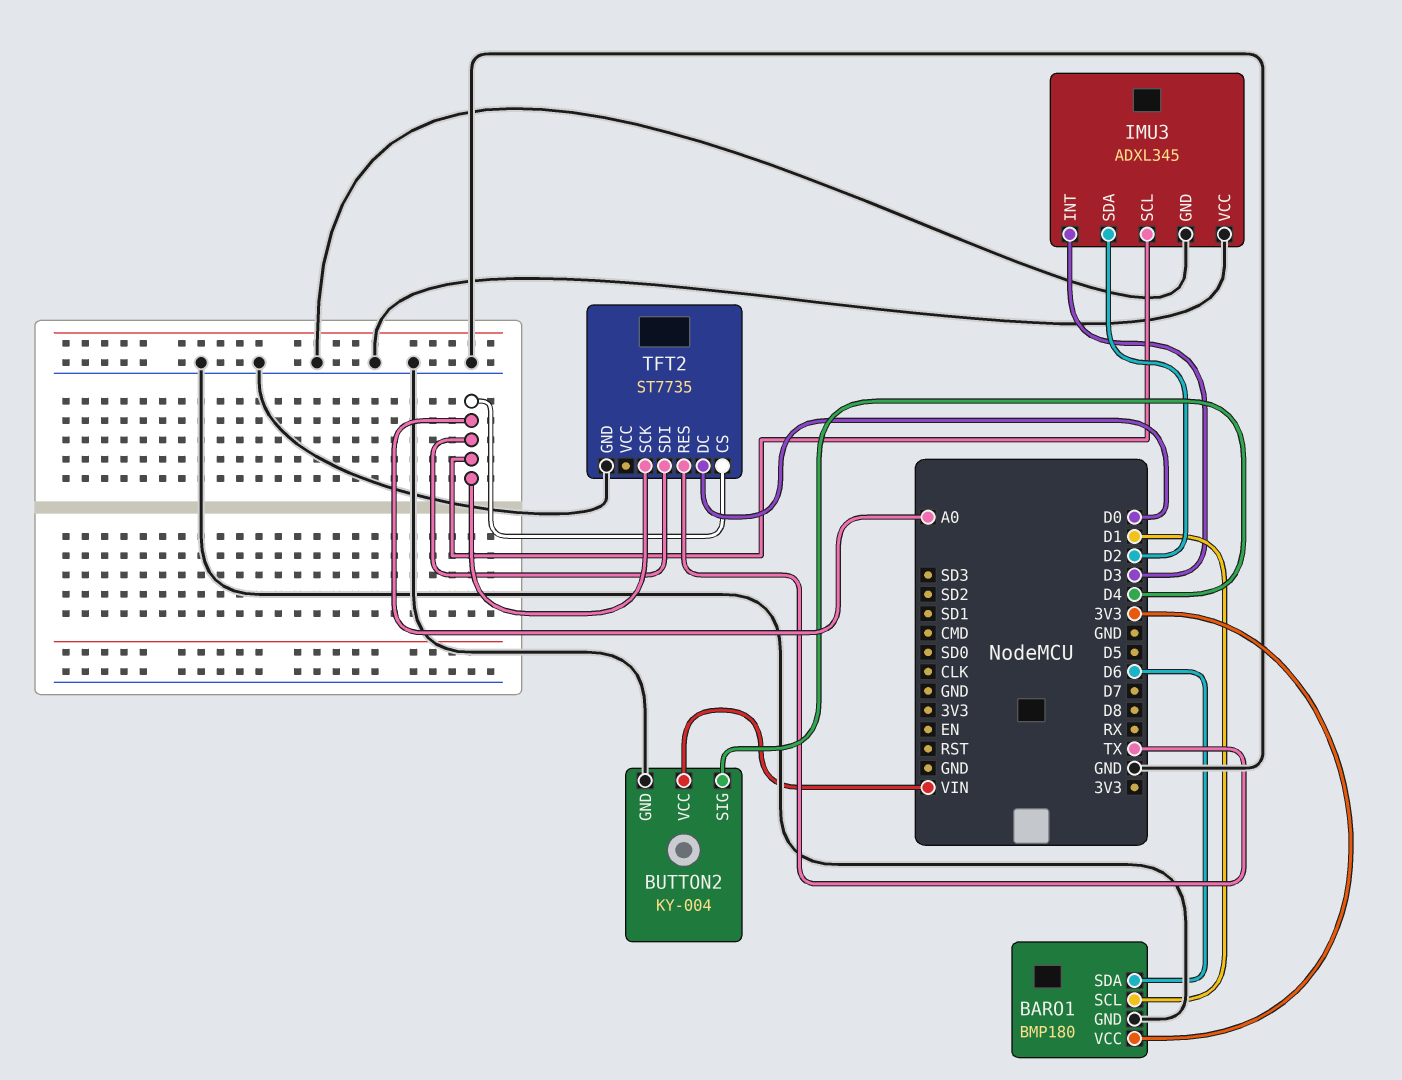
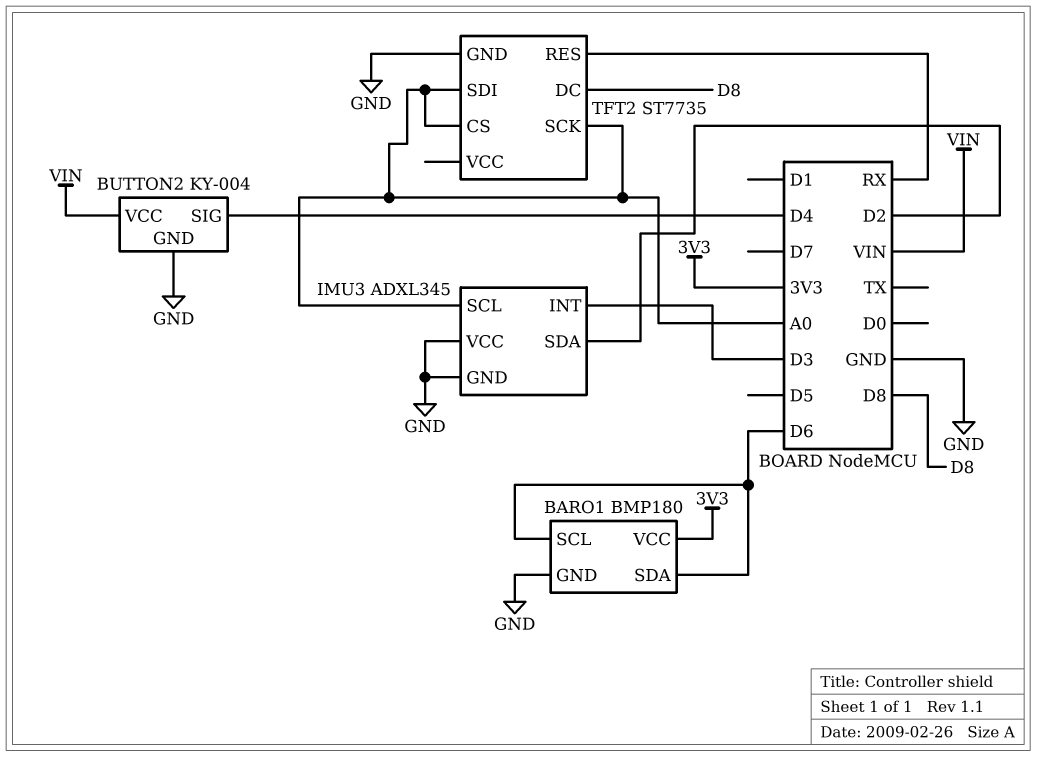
BARO1 pin SCL: D1 -> D6
TFT2 pin DC: D0 -> D8
TFT2 pin RES: TX -> RX

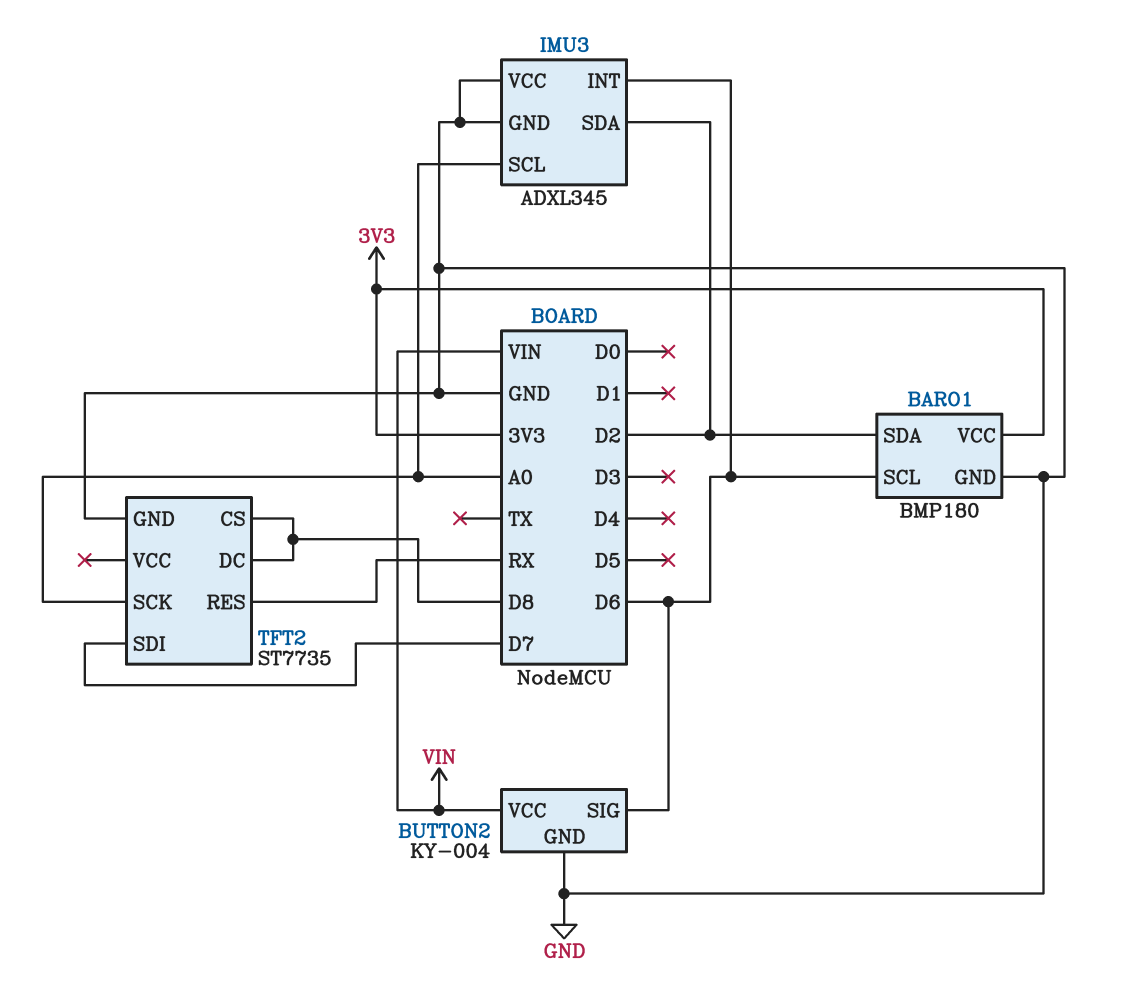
BARO1 pin SDA: D6 -> D2
BUTTON2 pin SIG: D4 -> D6
IMU3 pin INT: D3 -> D6
TFT2 pin CS: A0 -> D8
TFT2 pin SDI: A0 -> D7

